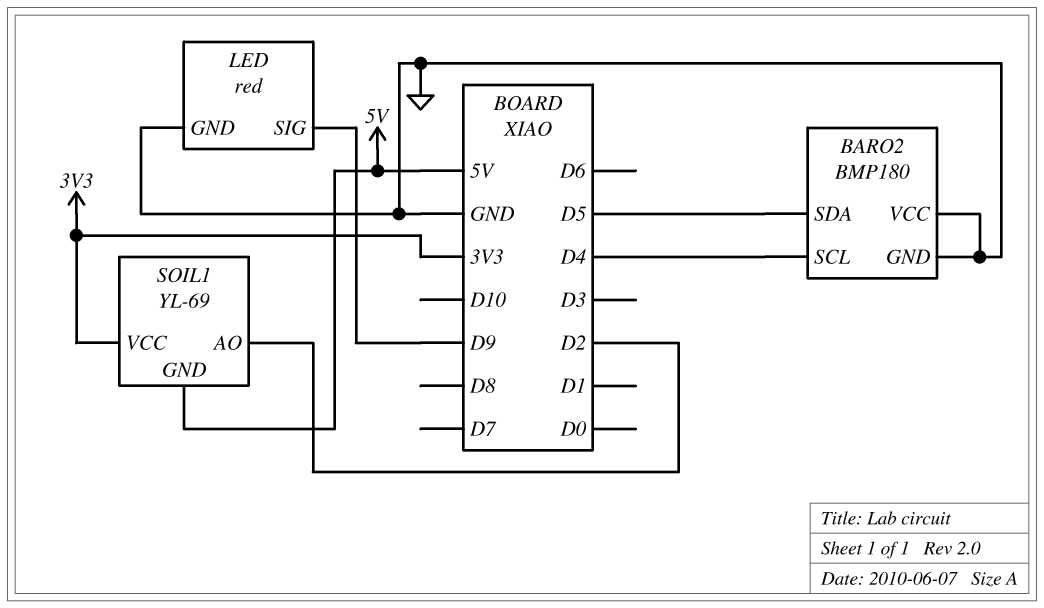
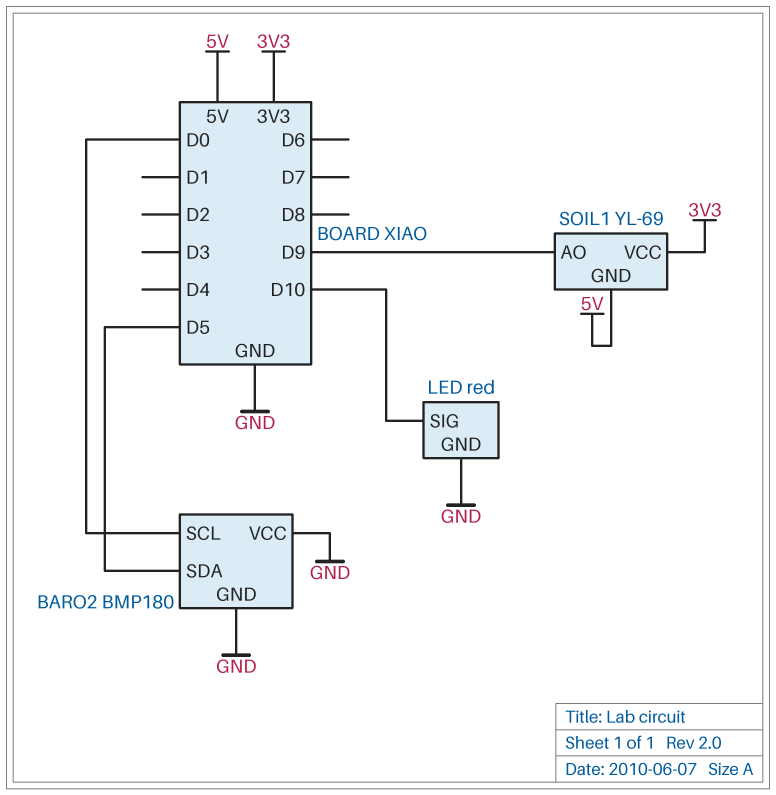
BARO2 pin SCL: D4 -> D0
LED pin SIG: D9 -> D10
SOIL1 pin AO: D2 -> D9

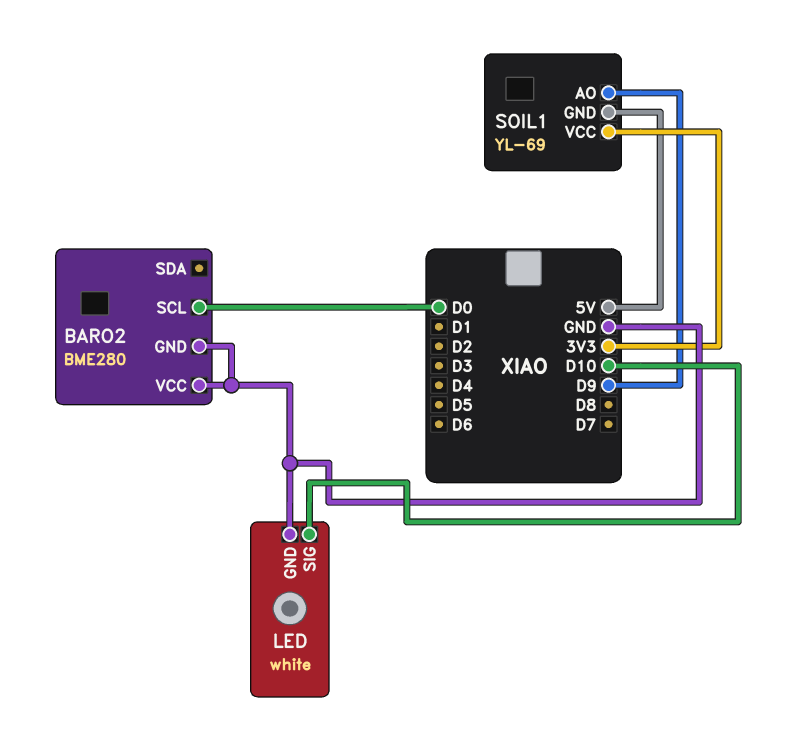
BARO2: BMP180 -> BME280
BARO2 pin SDA: D5 -> none
LED: red -> white

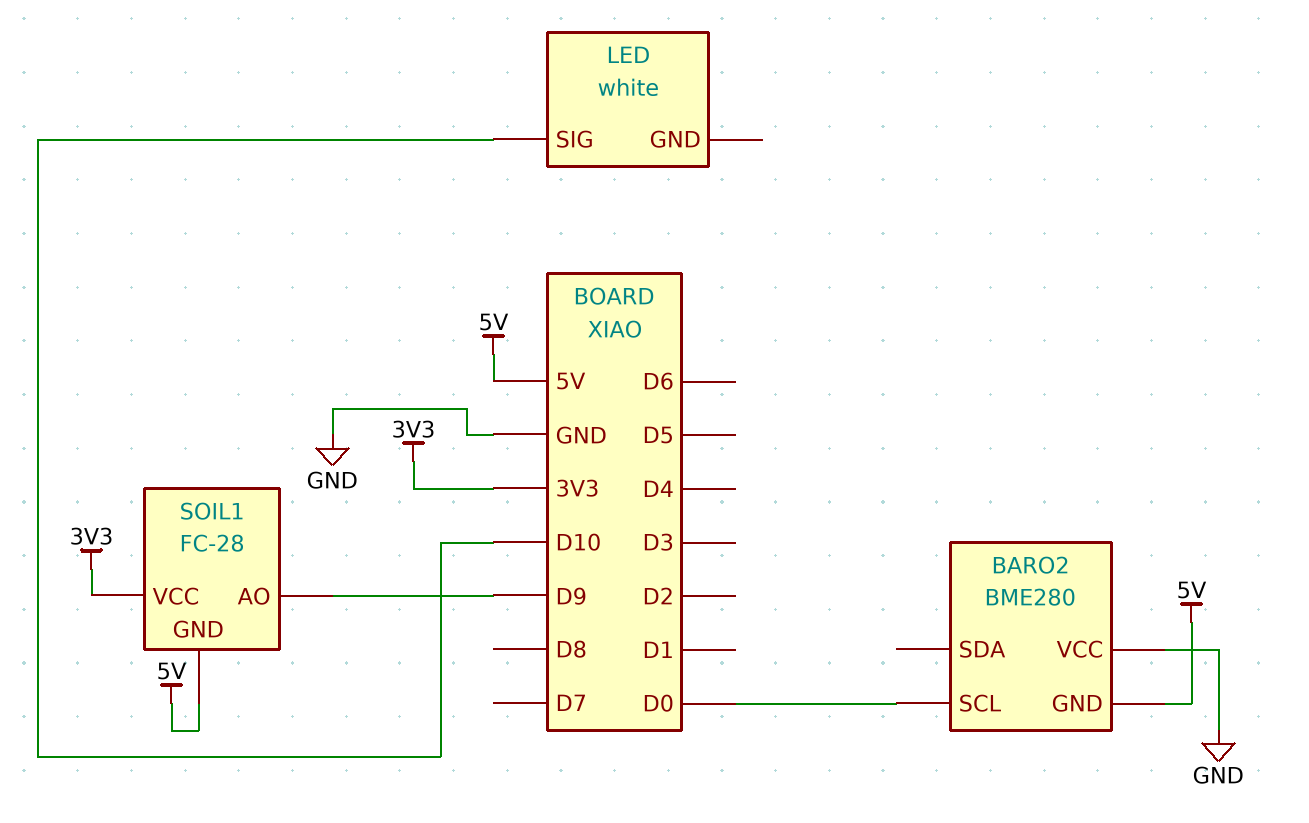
BARO2 pin GND: GND -> 5V
LED pin GND: GND -> none
SOIL1: YL-69 -> FC-28

